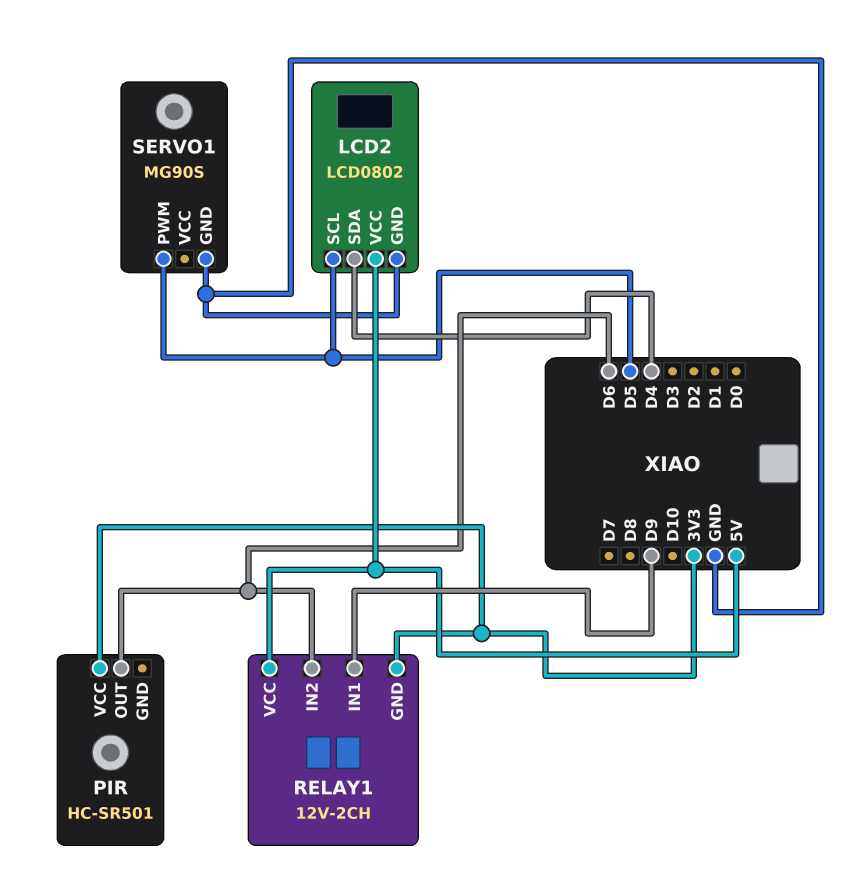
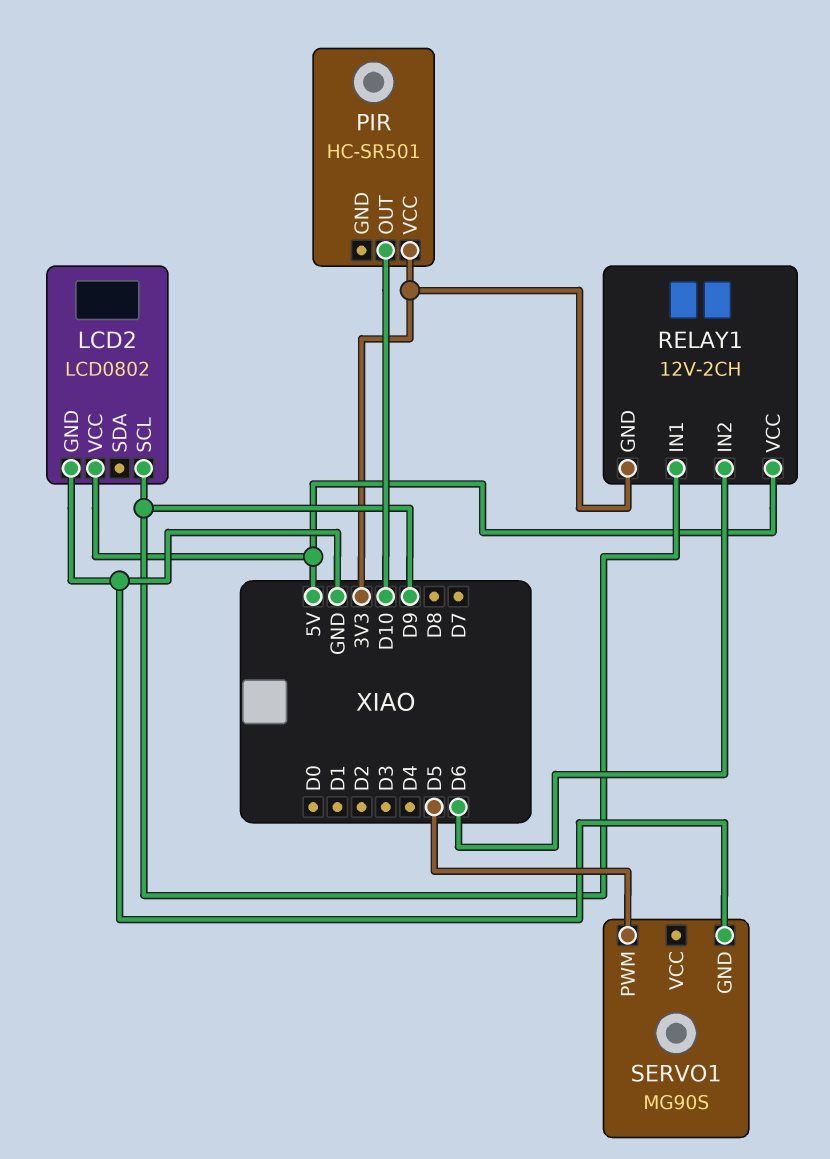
LCD2 pin SCL: D5 -> D9
LCD2 pin SDA: D4 -> none
PIR pin OUT: D6 -> D10

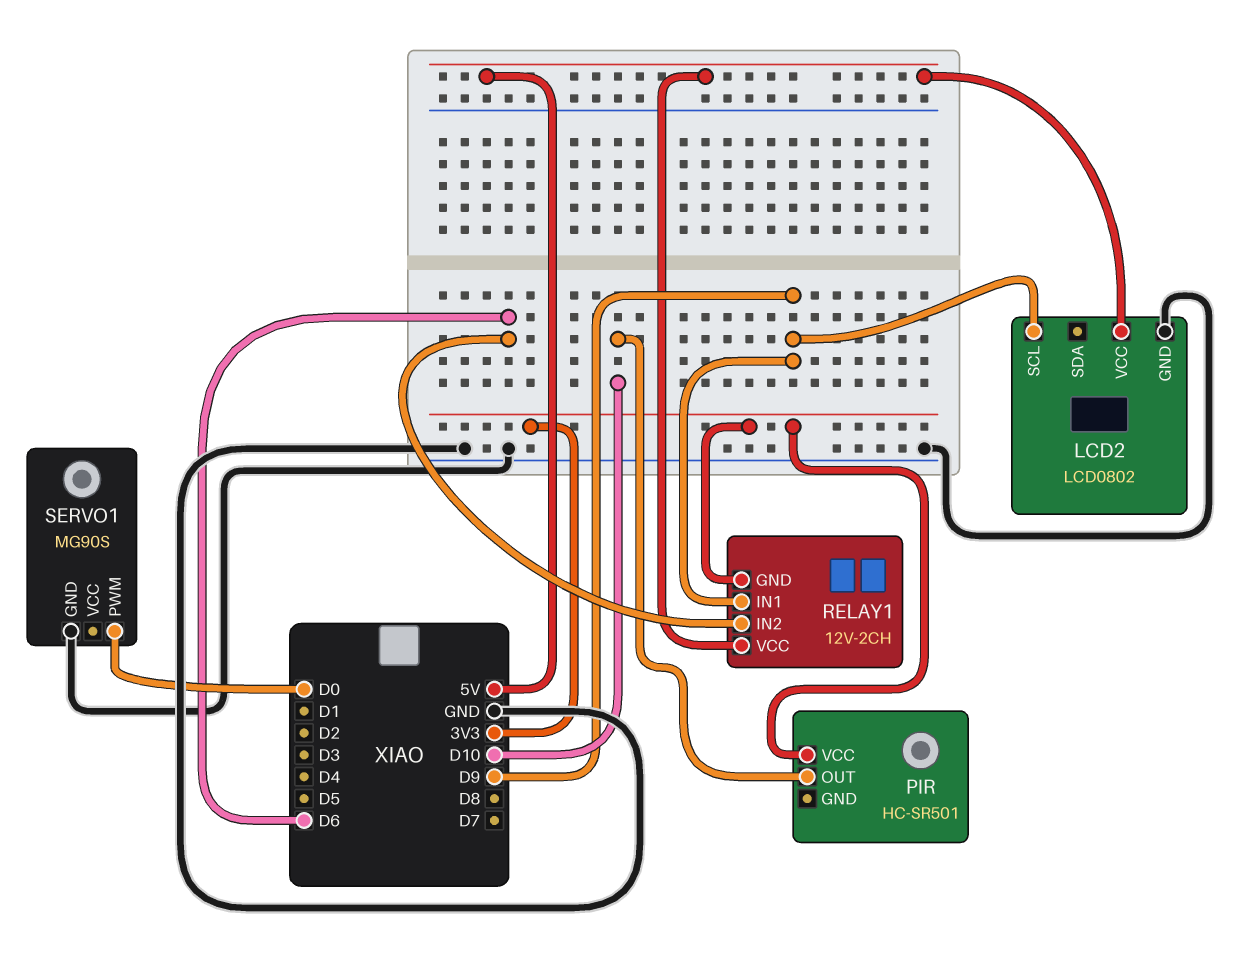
SERVO1 pin PWM: D5 -> D0

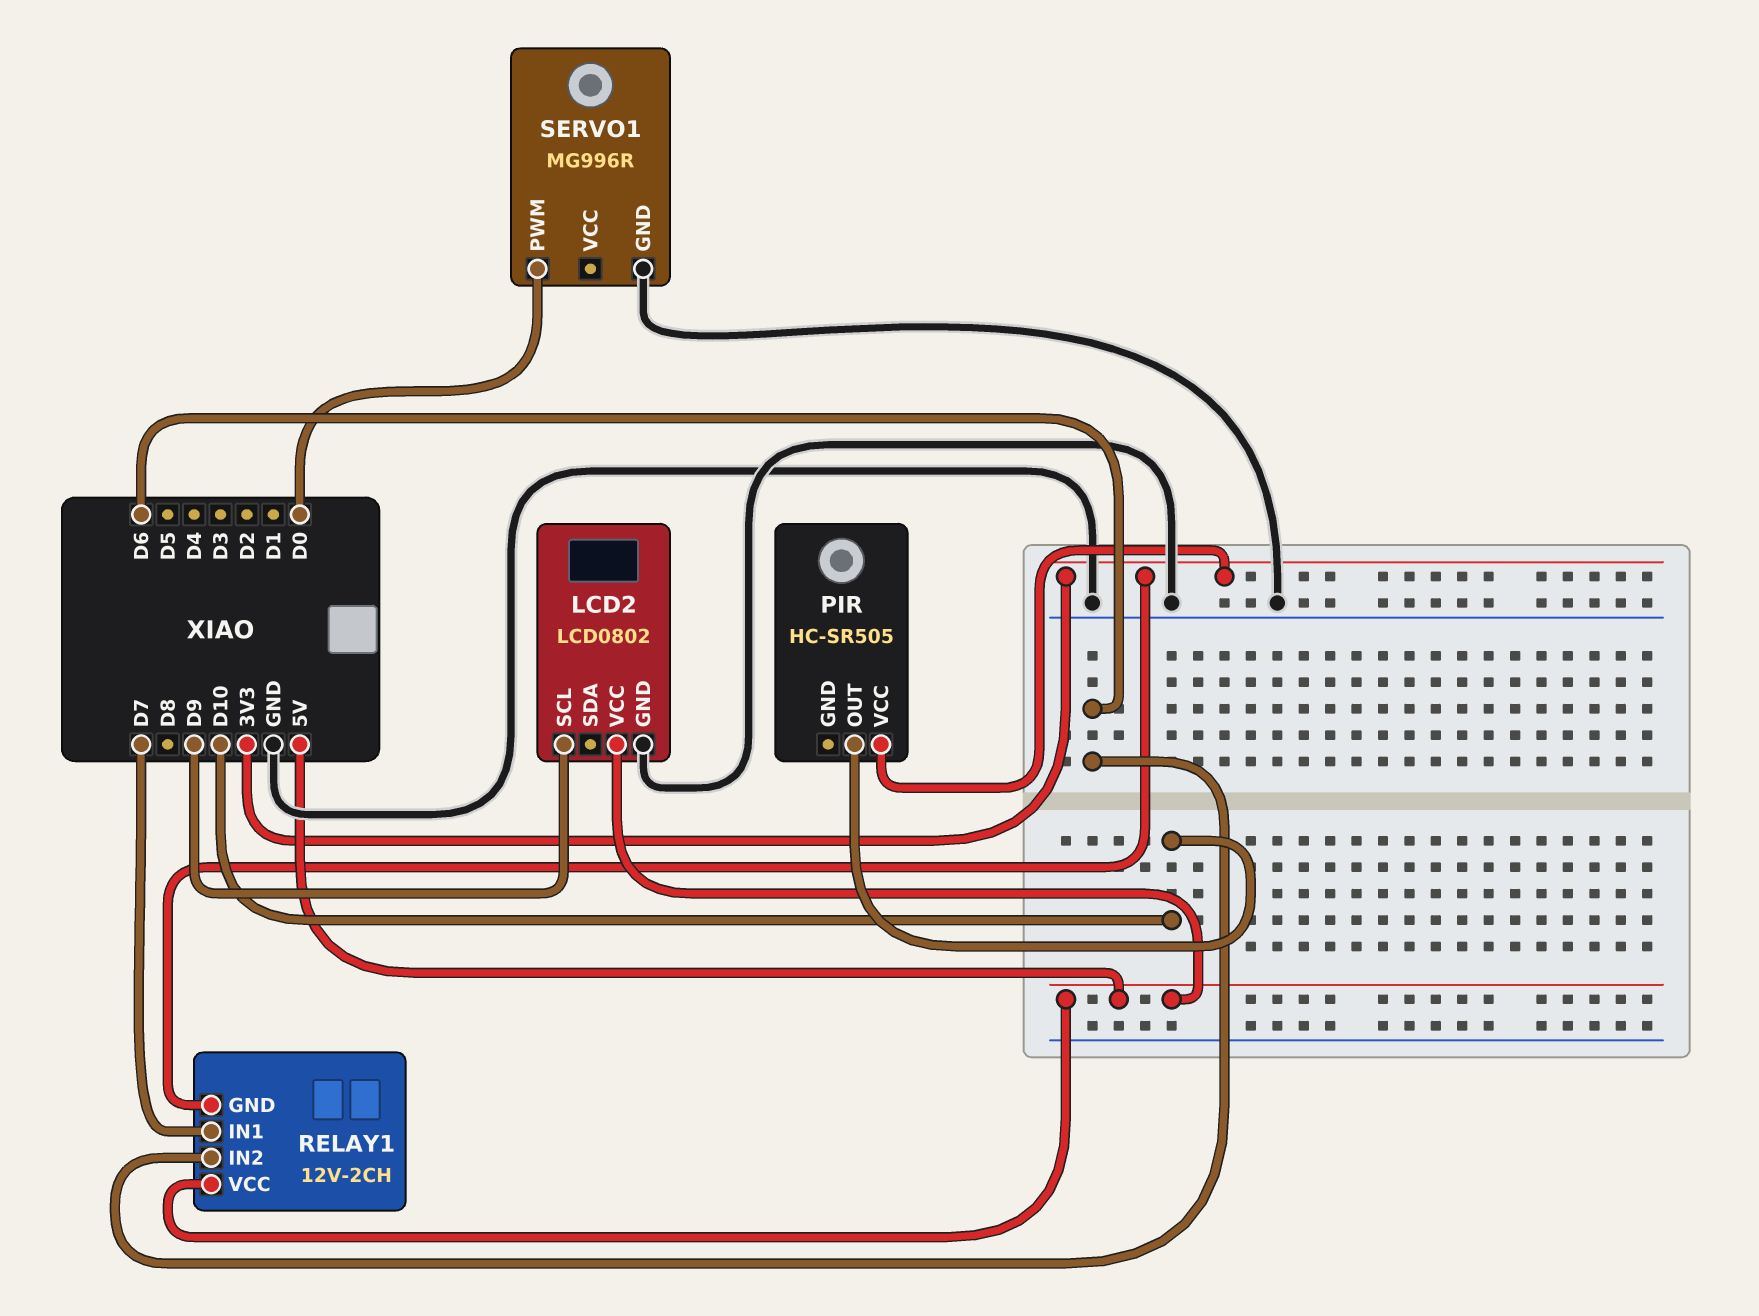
PIR: HC-SR501 -> HC-SR505
RELAY1 pin IN1: D9 -> D7
SERVO1: MG90S -> MG996R

